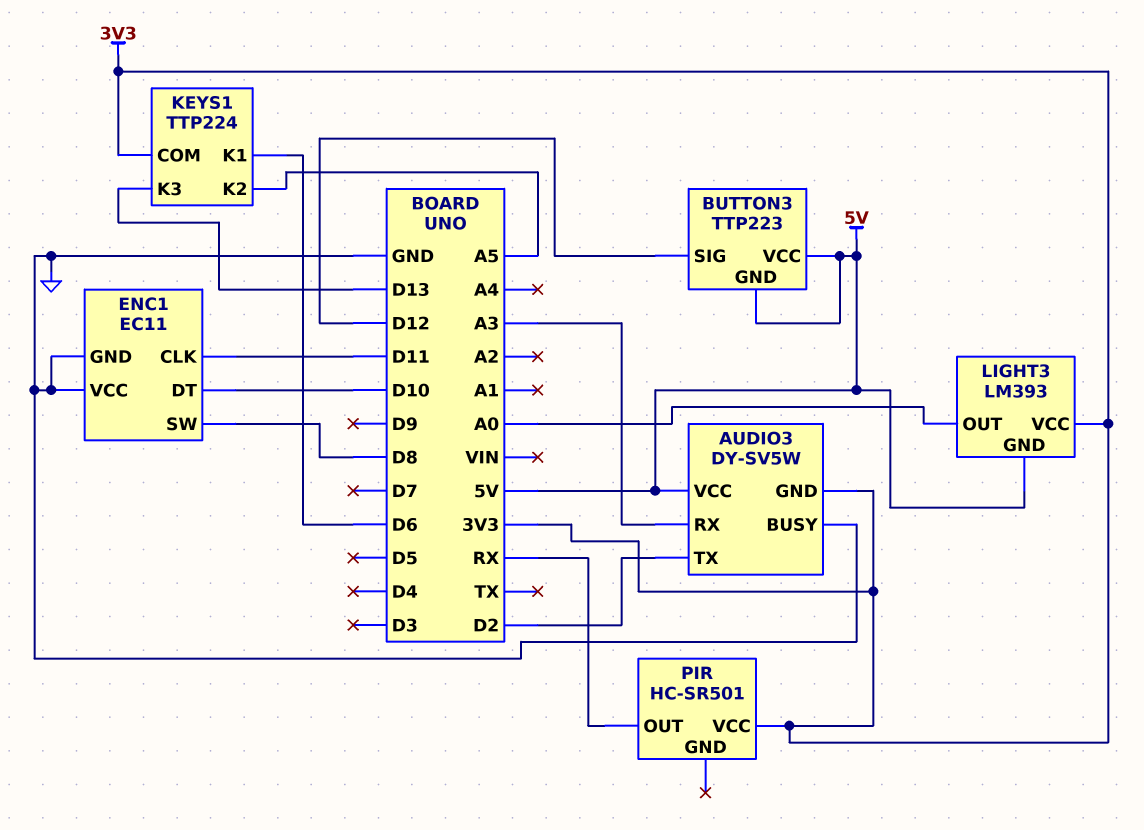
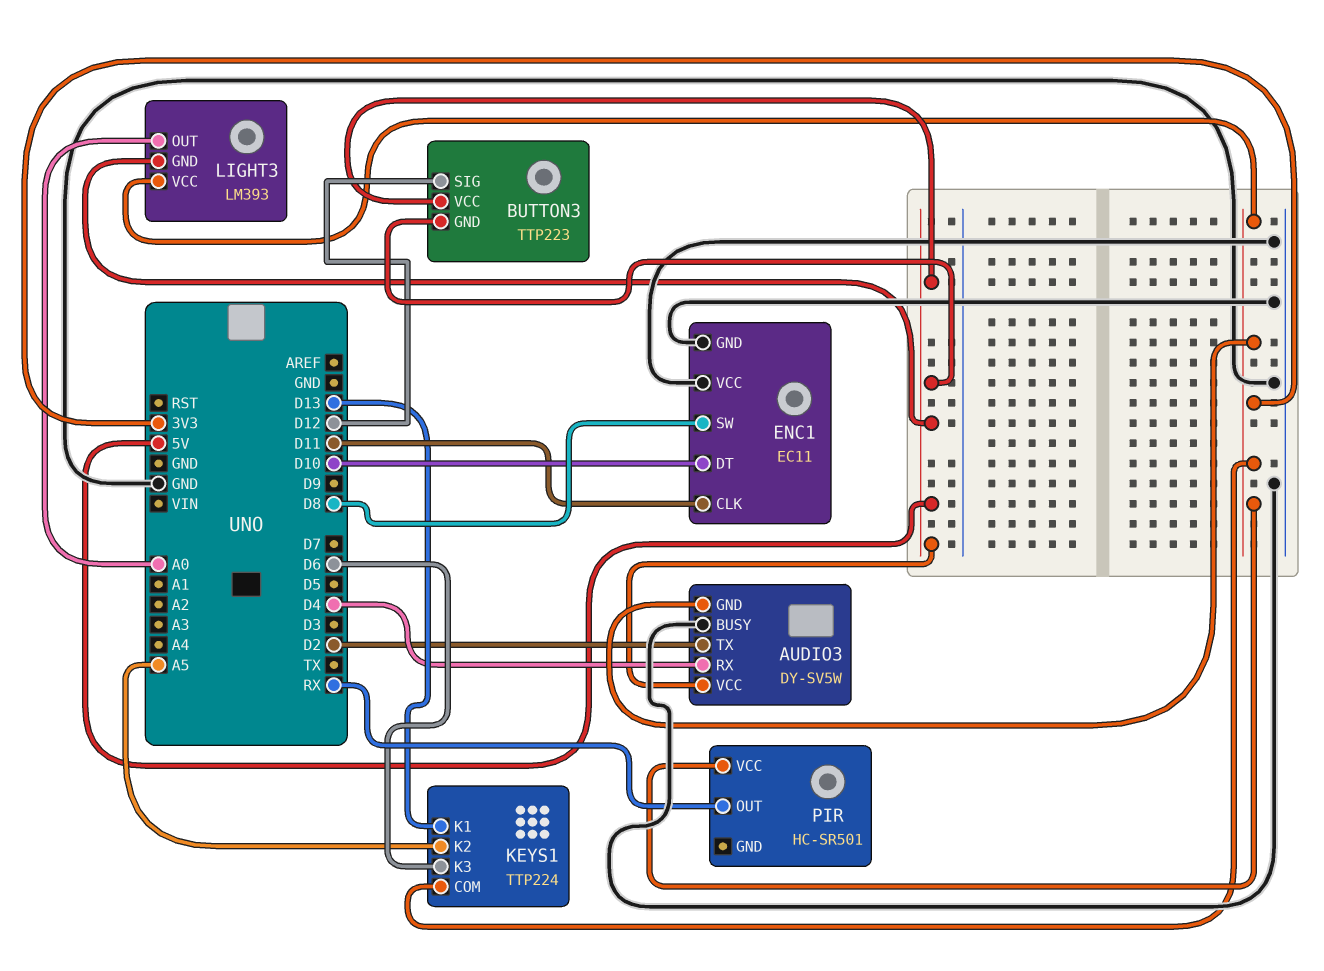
AUDIO3 pin RX: A3 -> D4
KEYS1 pin K1: D6 -> D13
KEYS1 pin K3: D13 -> D6

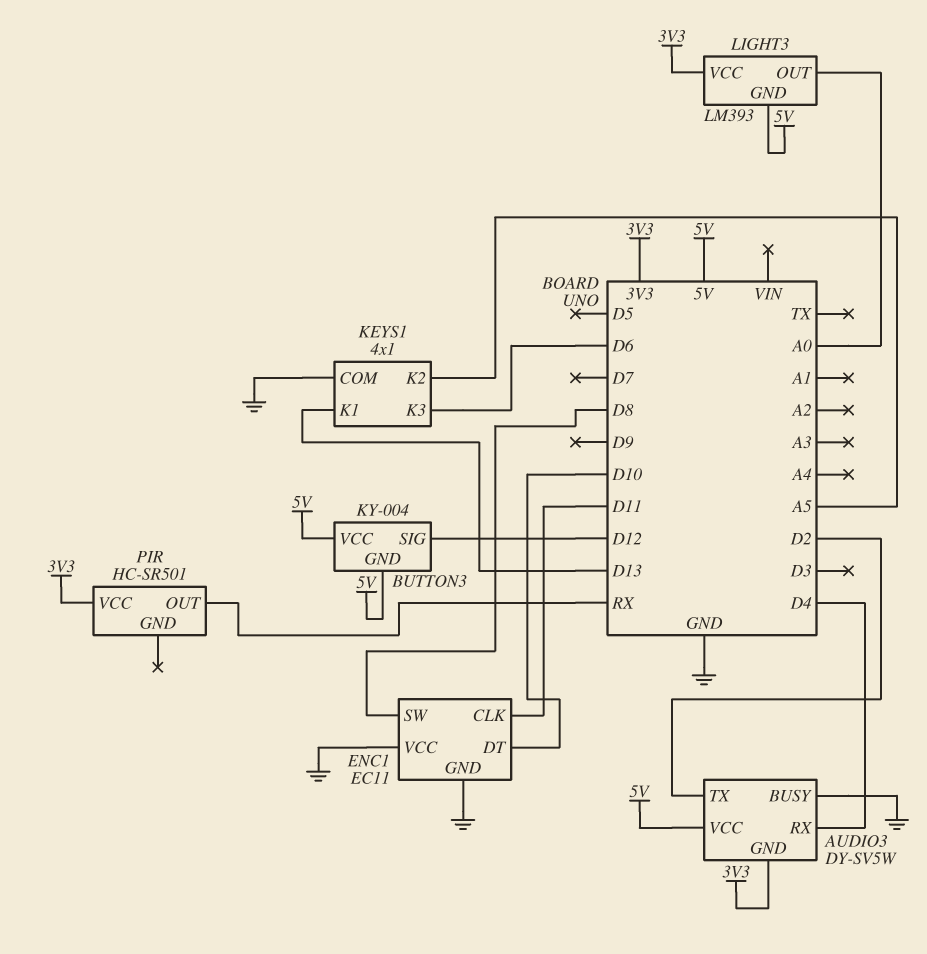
BUTTON3: TTP223 -> KY-004
KEYS1: TTP224 -> 4x1
KEYS1 pin COM: 3V3 -> GND

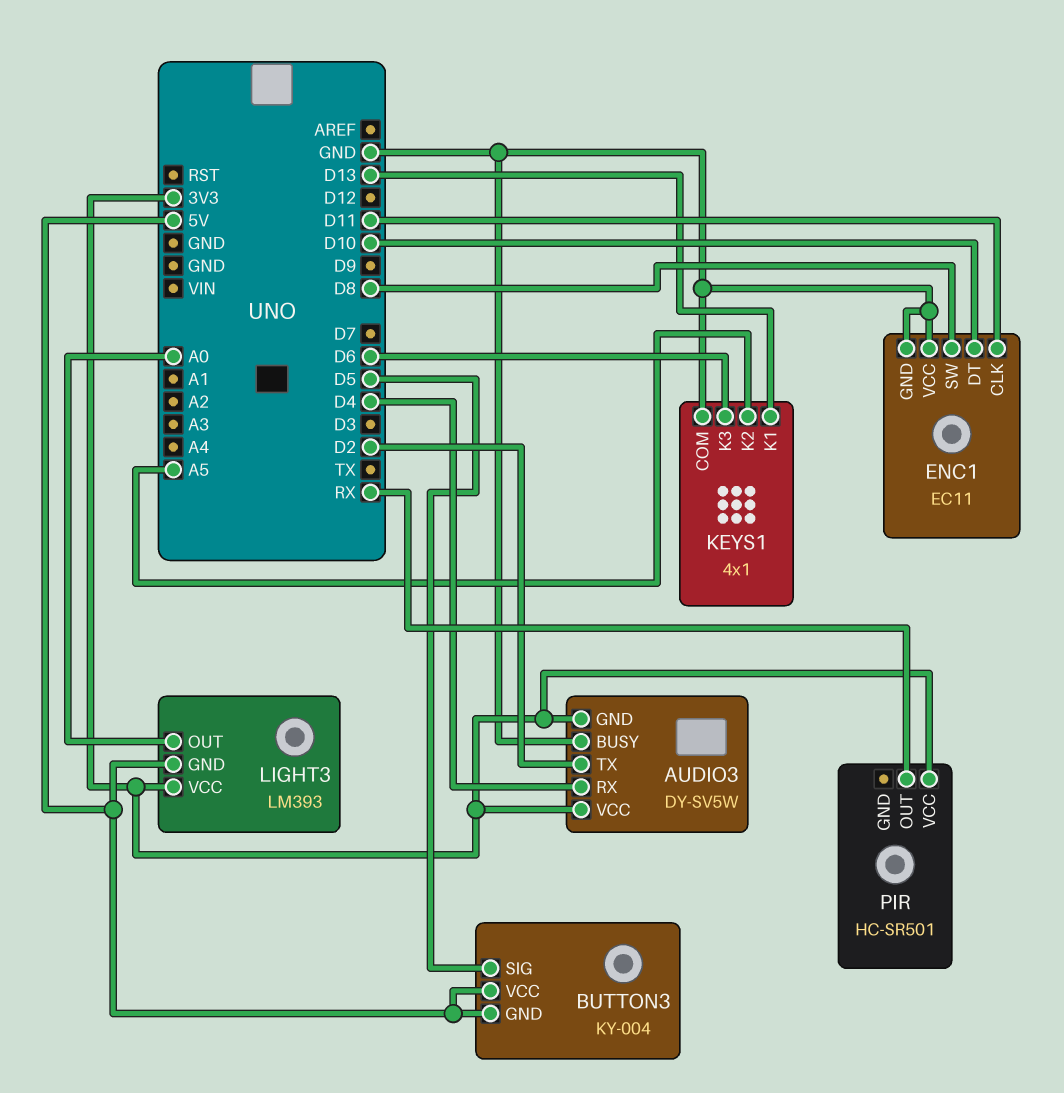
AUDIO3 pin VCC: 5V -> 3V3
BUTTON3 pin SIG: D12 -> D5

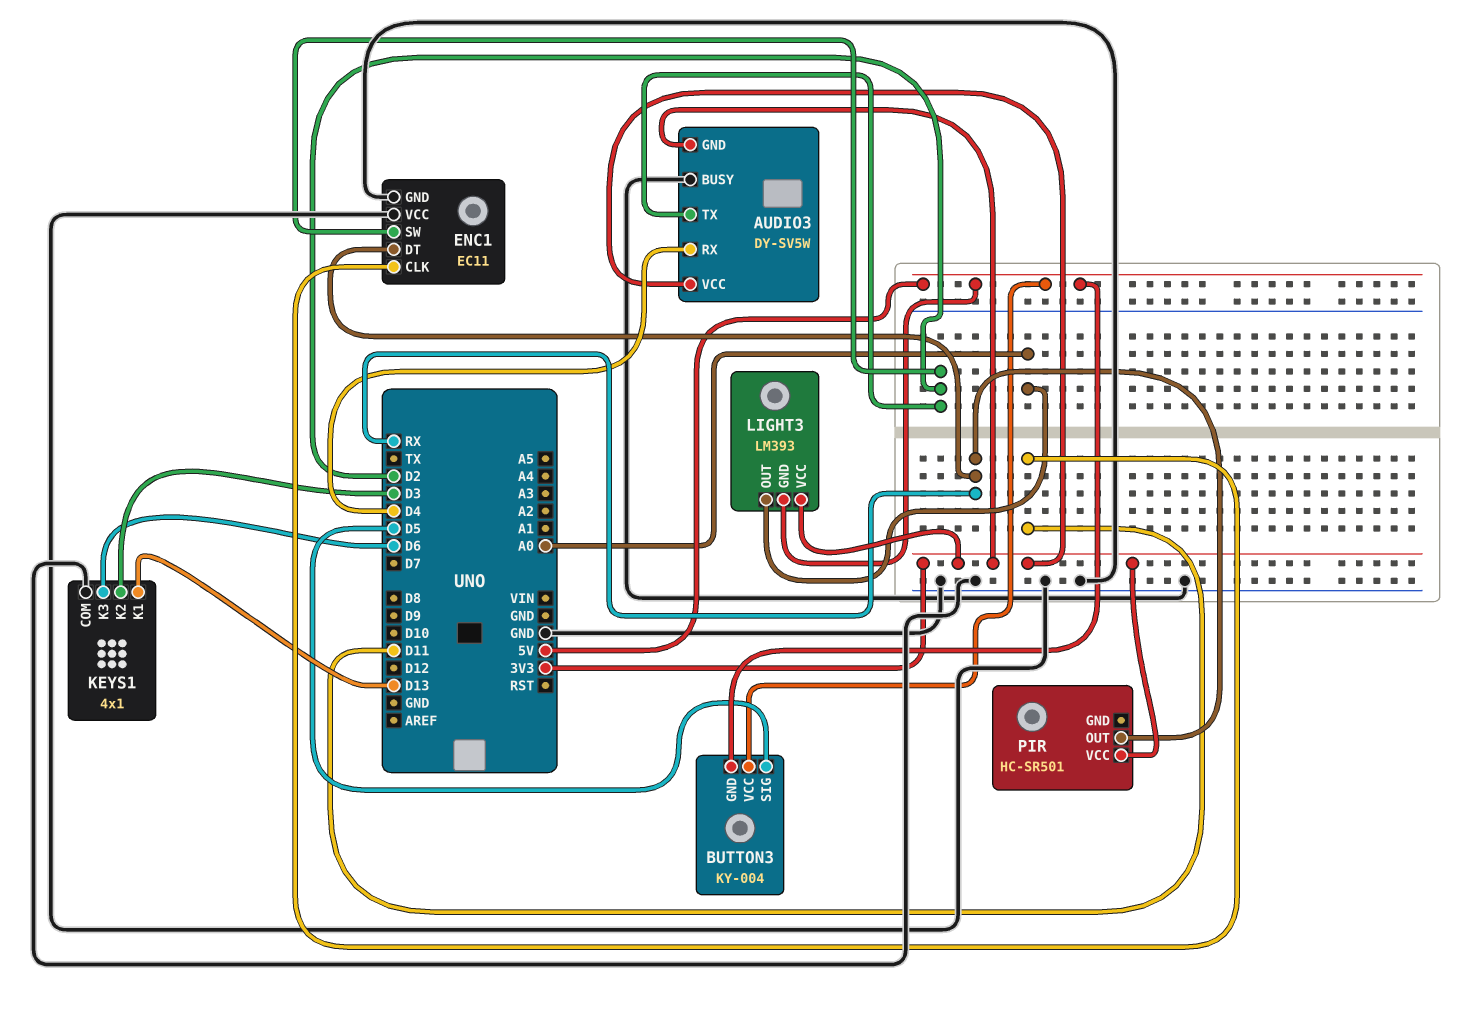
ENC1 pin DT: D10 -> RX
ENC1 pin SW: D8 -> D2
KEYS1 pin K2: A5 -> D3

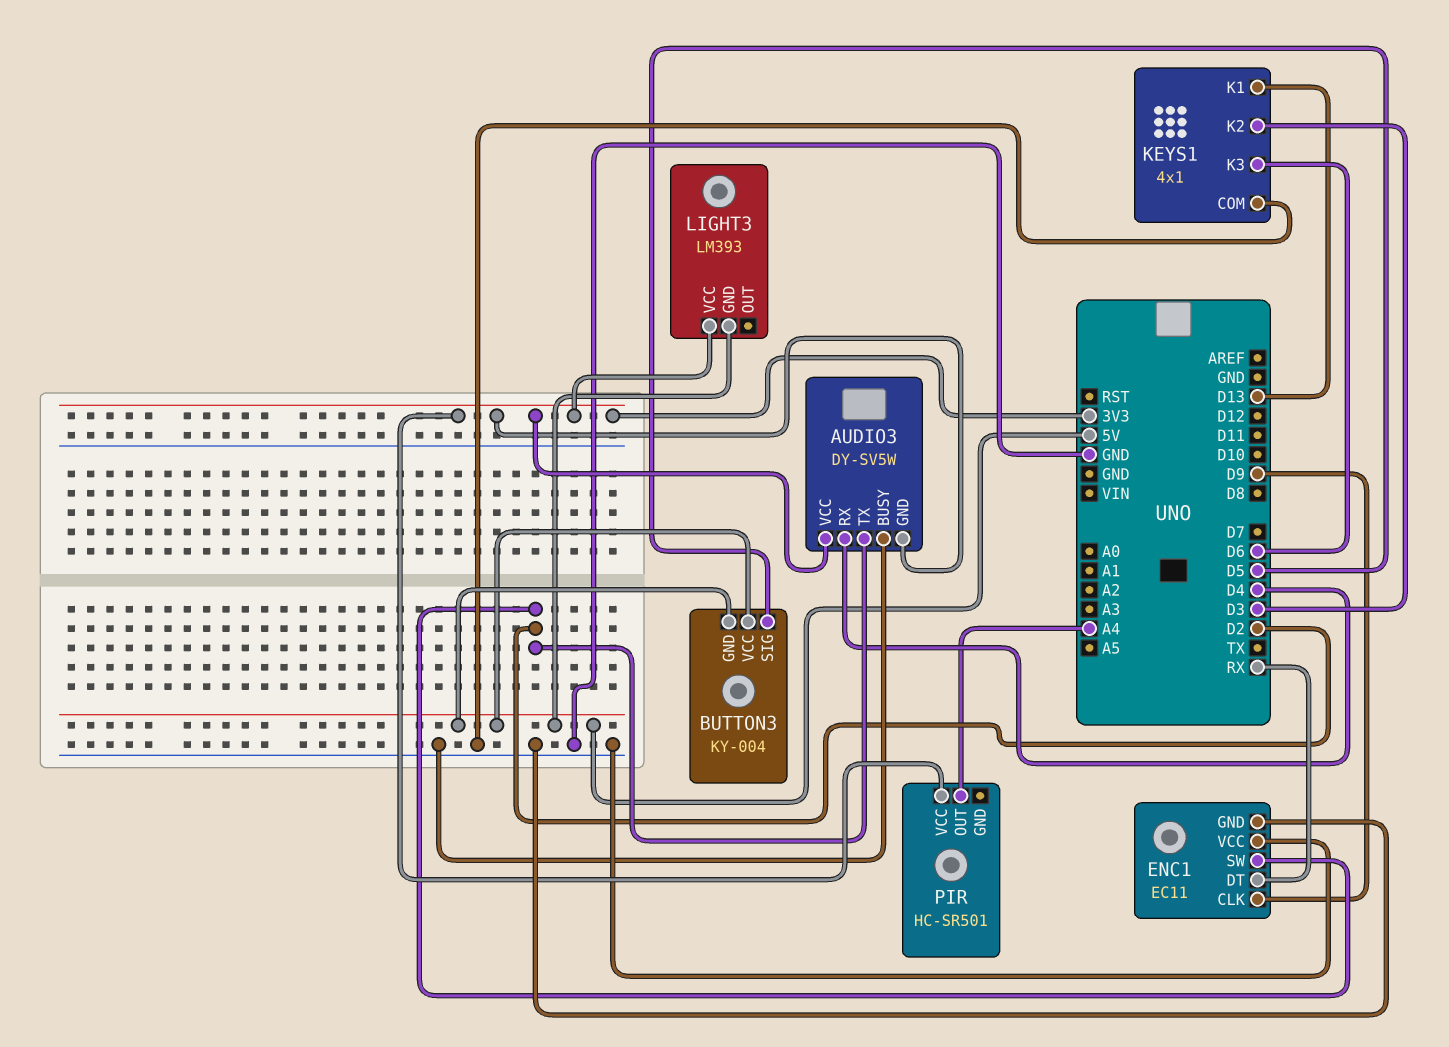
ENC1 pin CLK: D11 -> D9
LIGHT3 pin OUT: A0 -> none
PIR pin OUT: RX -> A4

